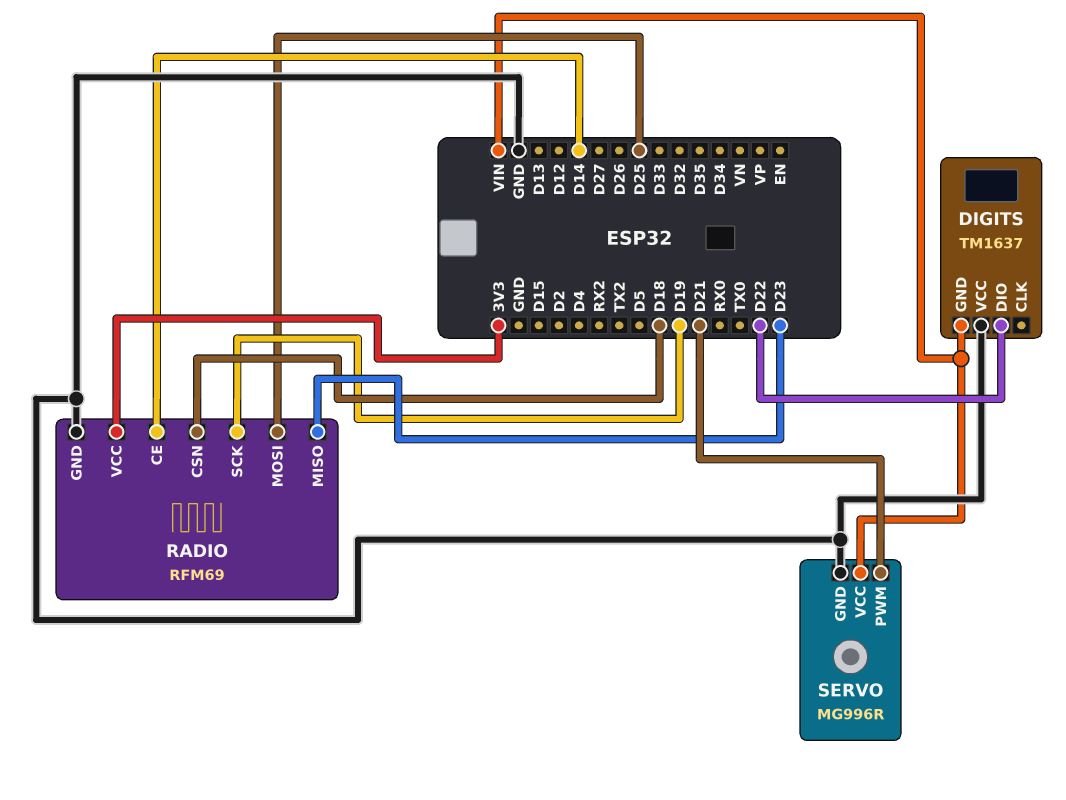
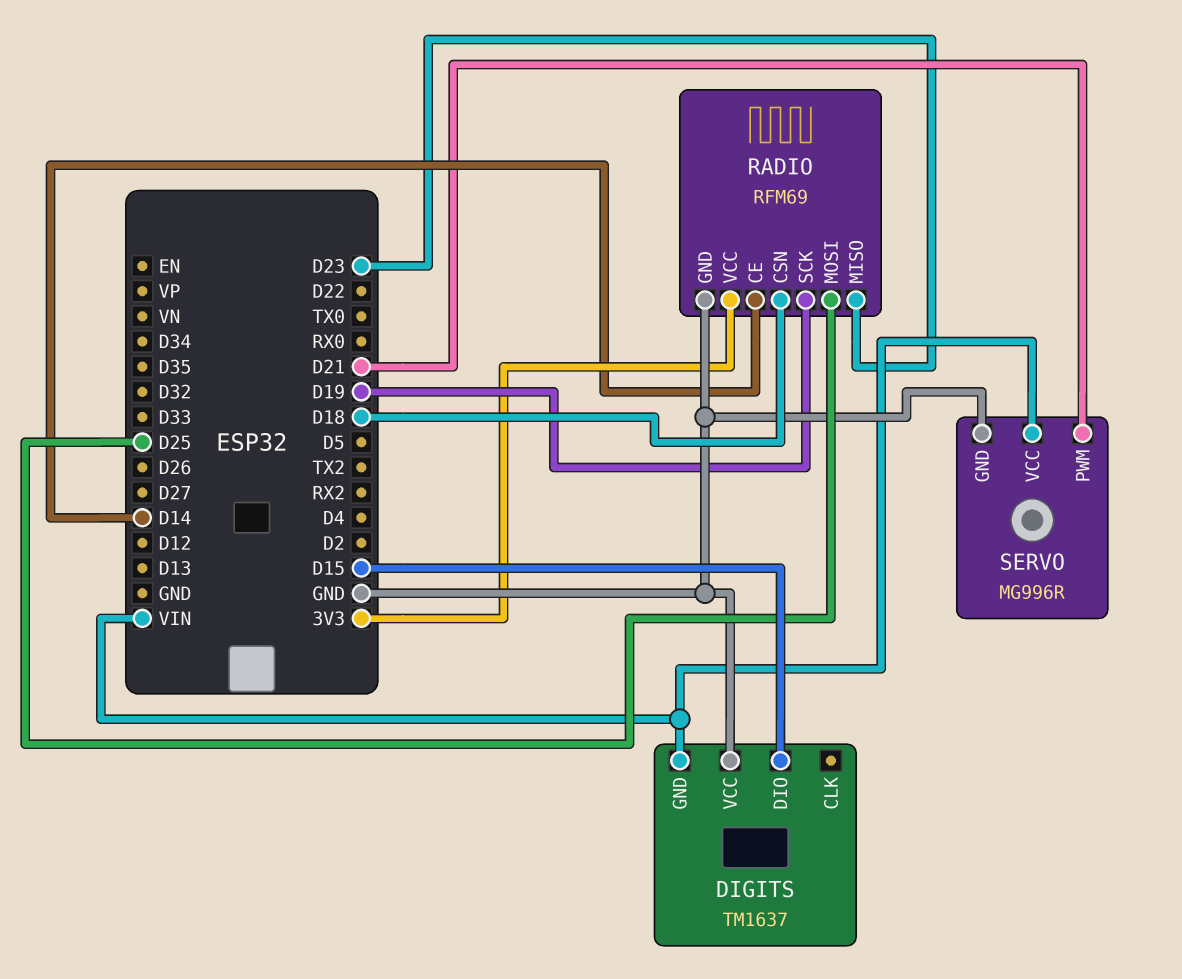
DIGITS pin DIO: D22 -> D15

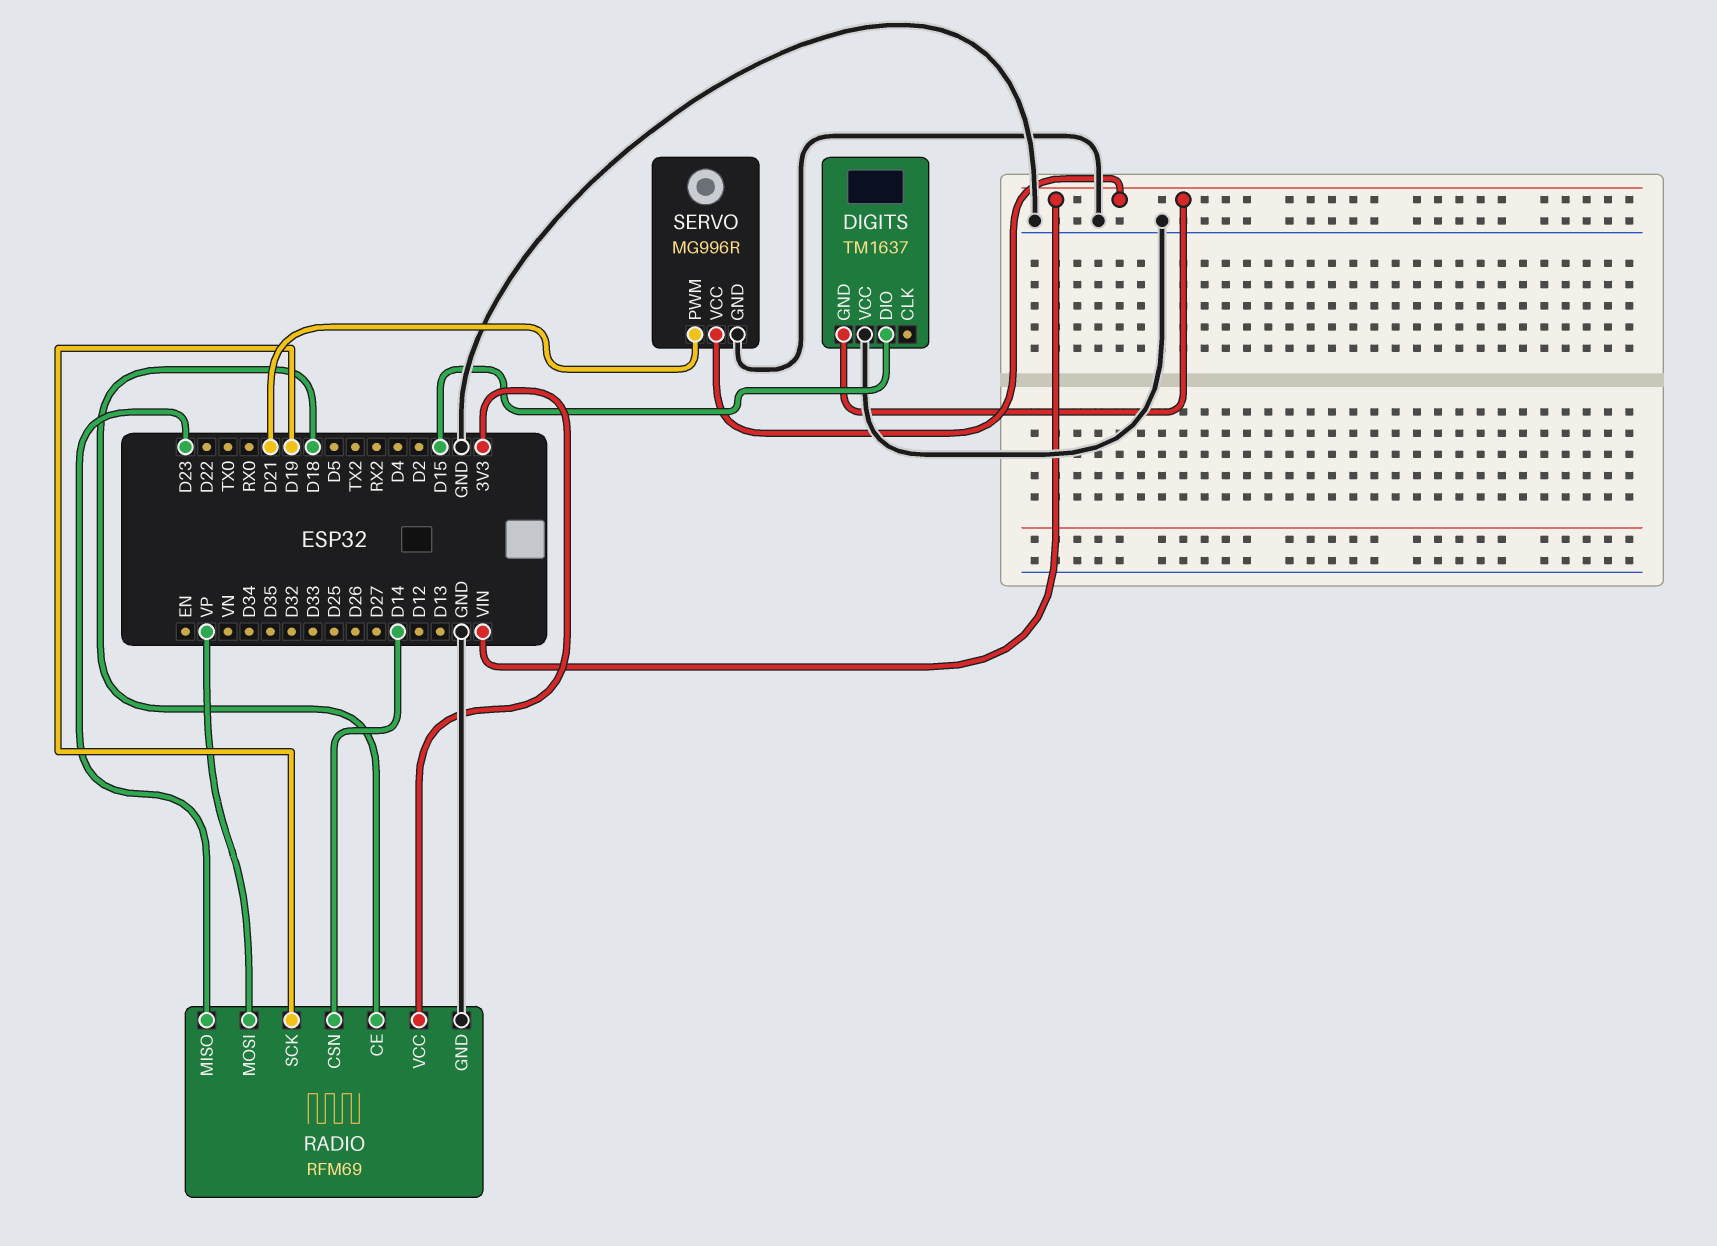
RADIO pin CE: D14 -> D18
RADIO pin CSN: D18 -> D14
RADIO pin MOSI: D25 -> VP

